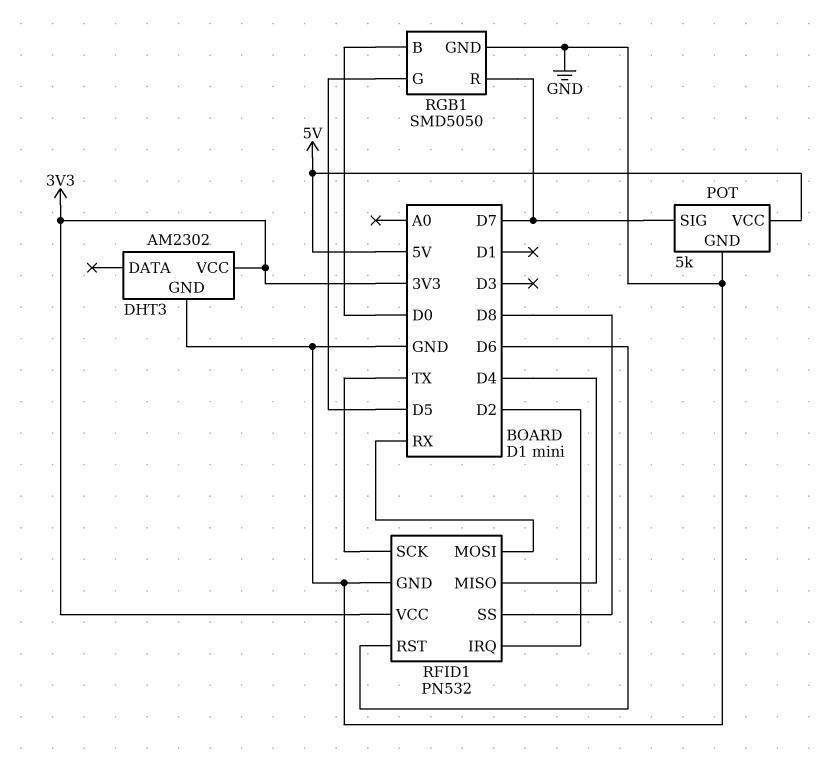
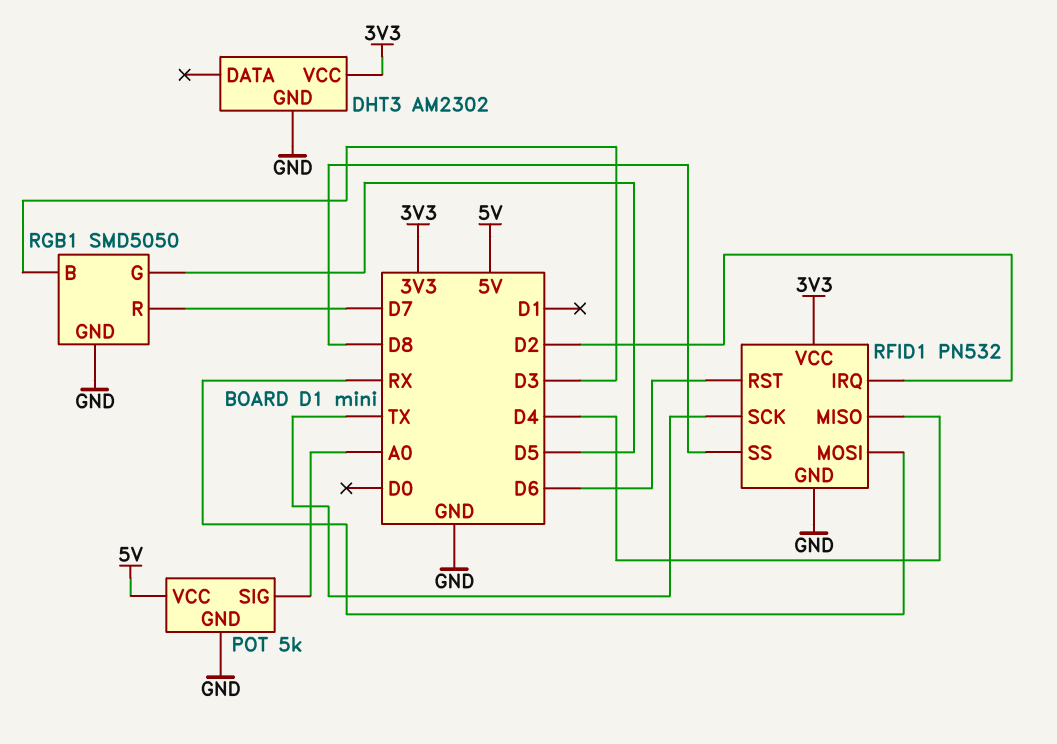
POT pin SIG: D7 -> A0
RGB1 pin B: D0 -> D3

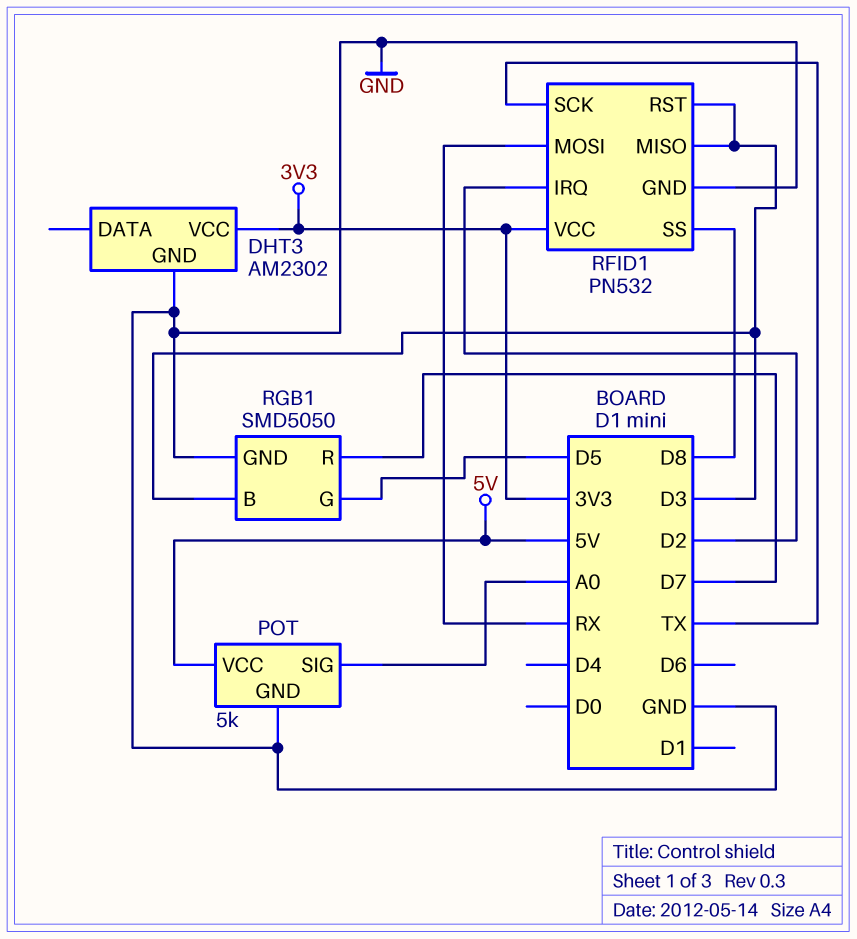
RFID1 pin MISO: D4 -> D3
RFID1 pin RST: D6 -> D3

